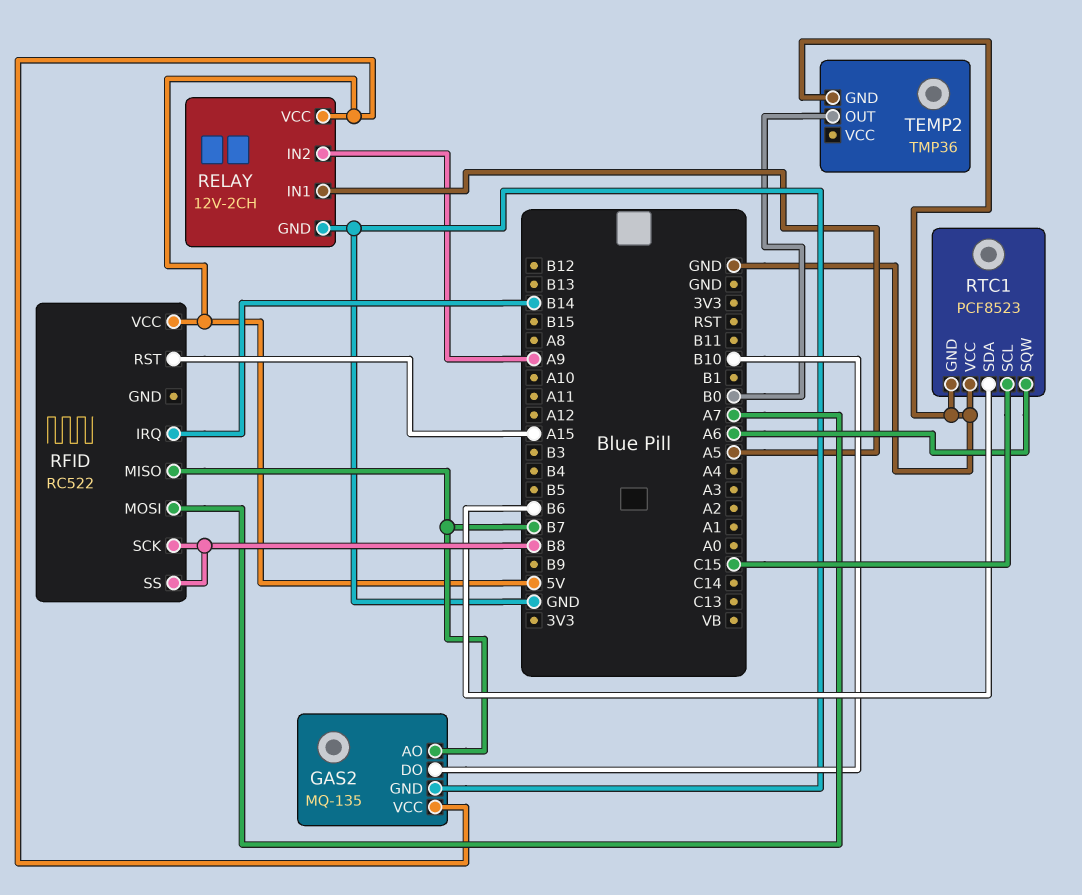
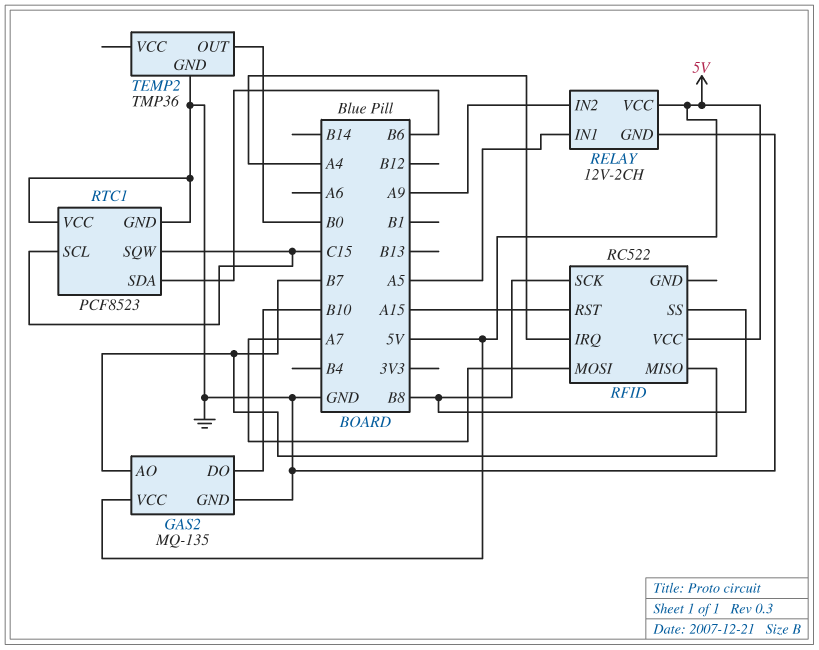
RFID pin IRQ: B14 -> A4
RTC1 pin SQW: A6 -> C15

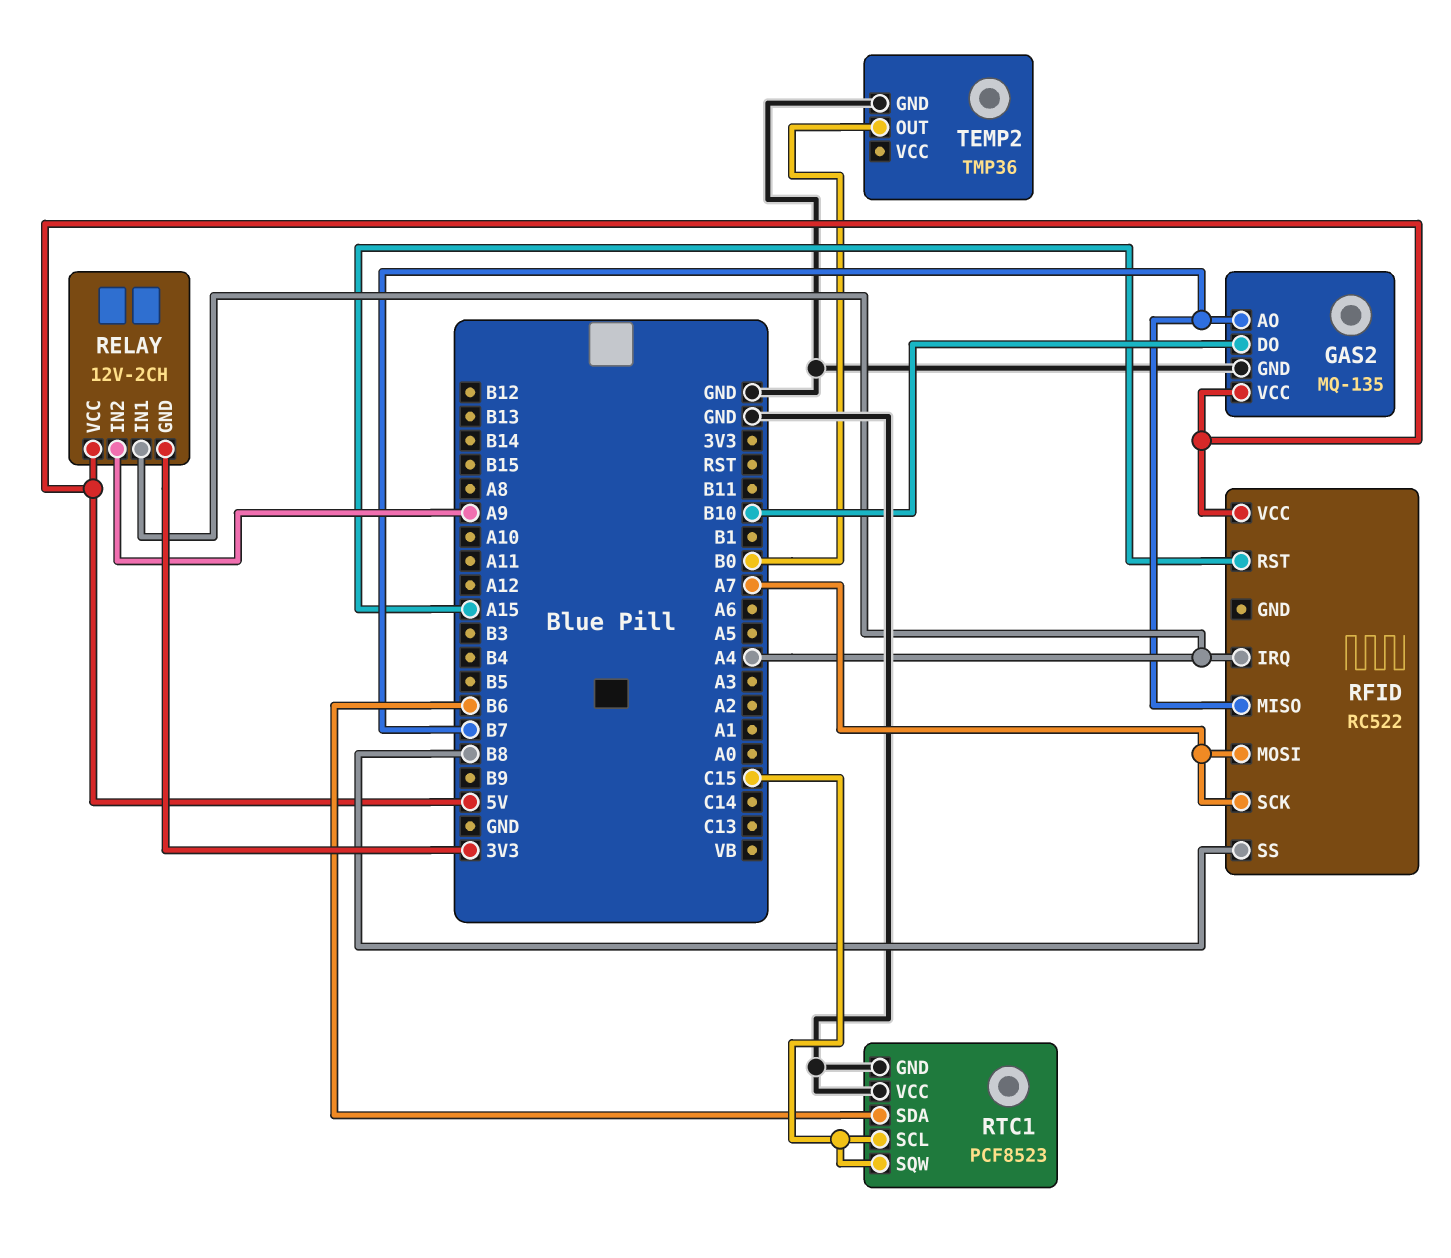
RELAY pin GND: GND -> 3V3
RELAY pin IN1: A5 -> A4
RFID pin SCK: B8 -> A7

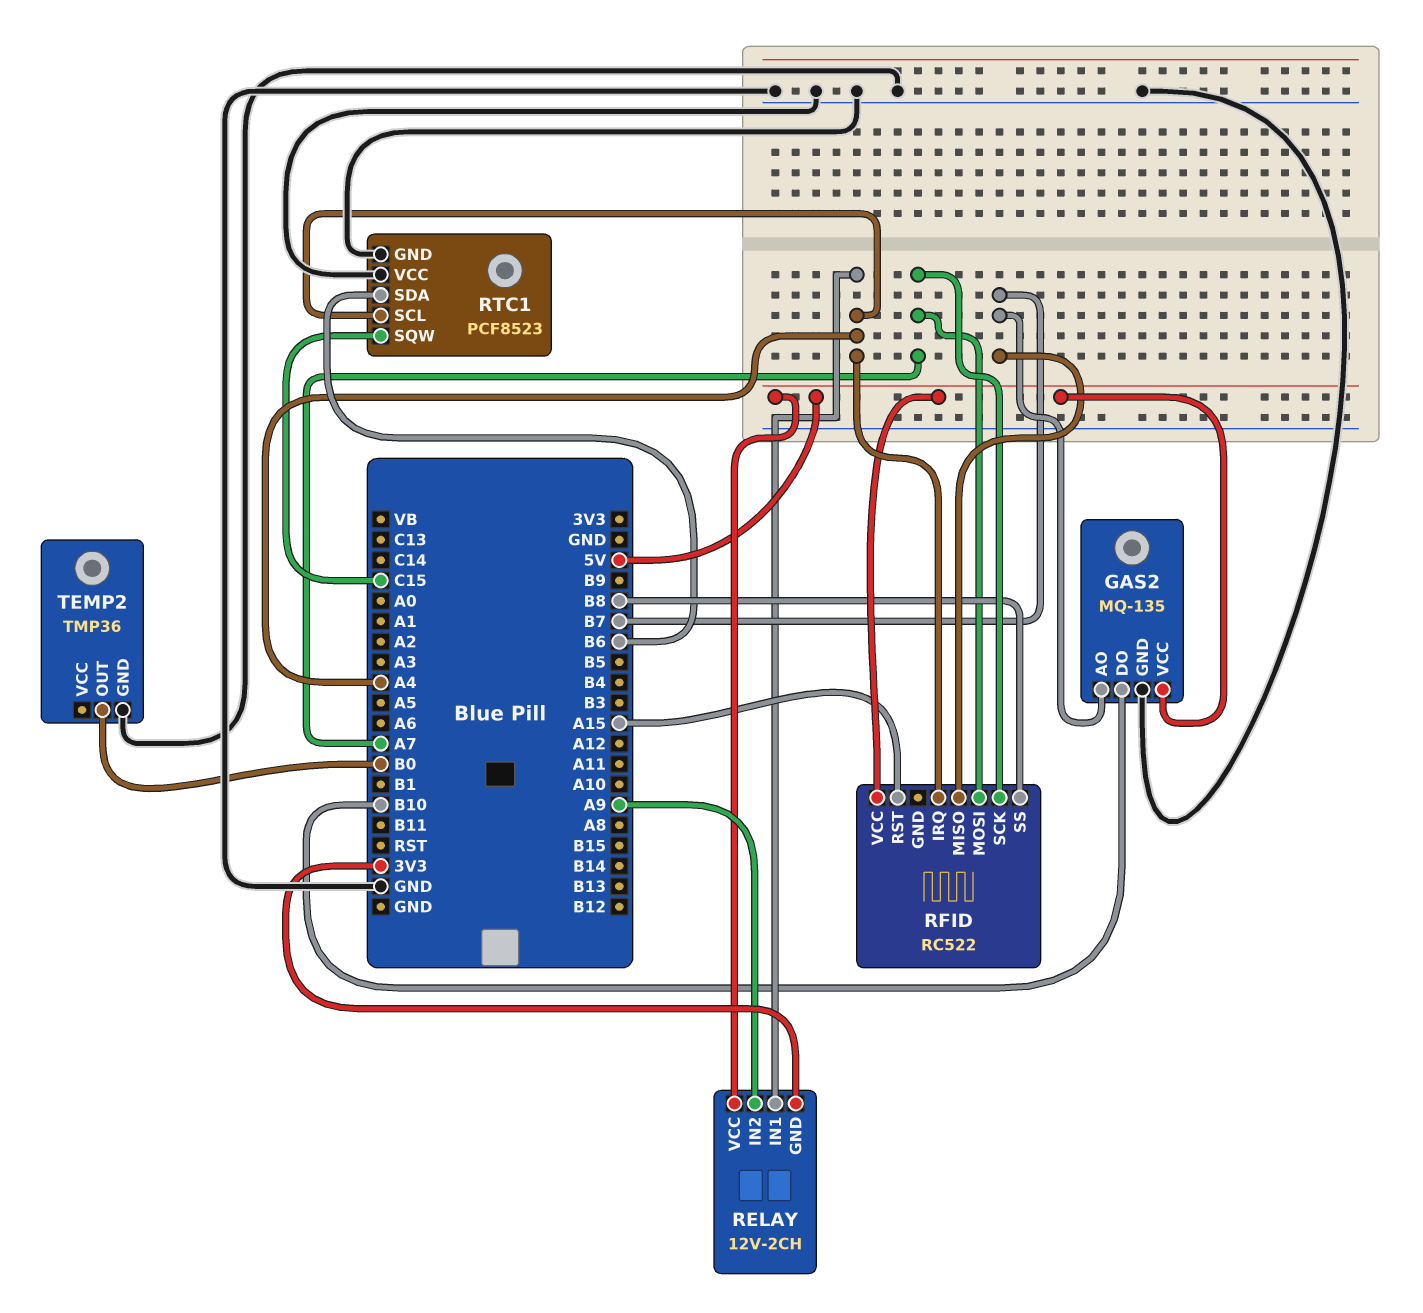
RTC1 pin SCL: C15 -> A4

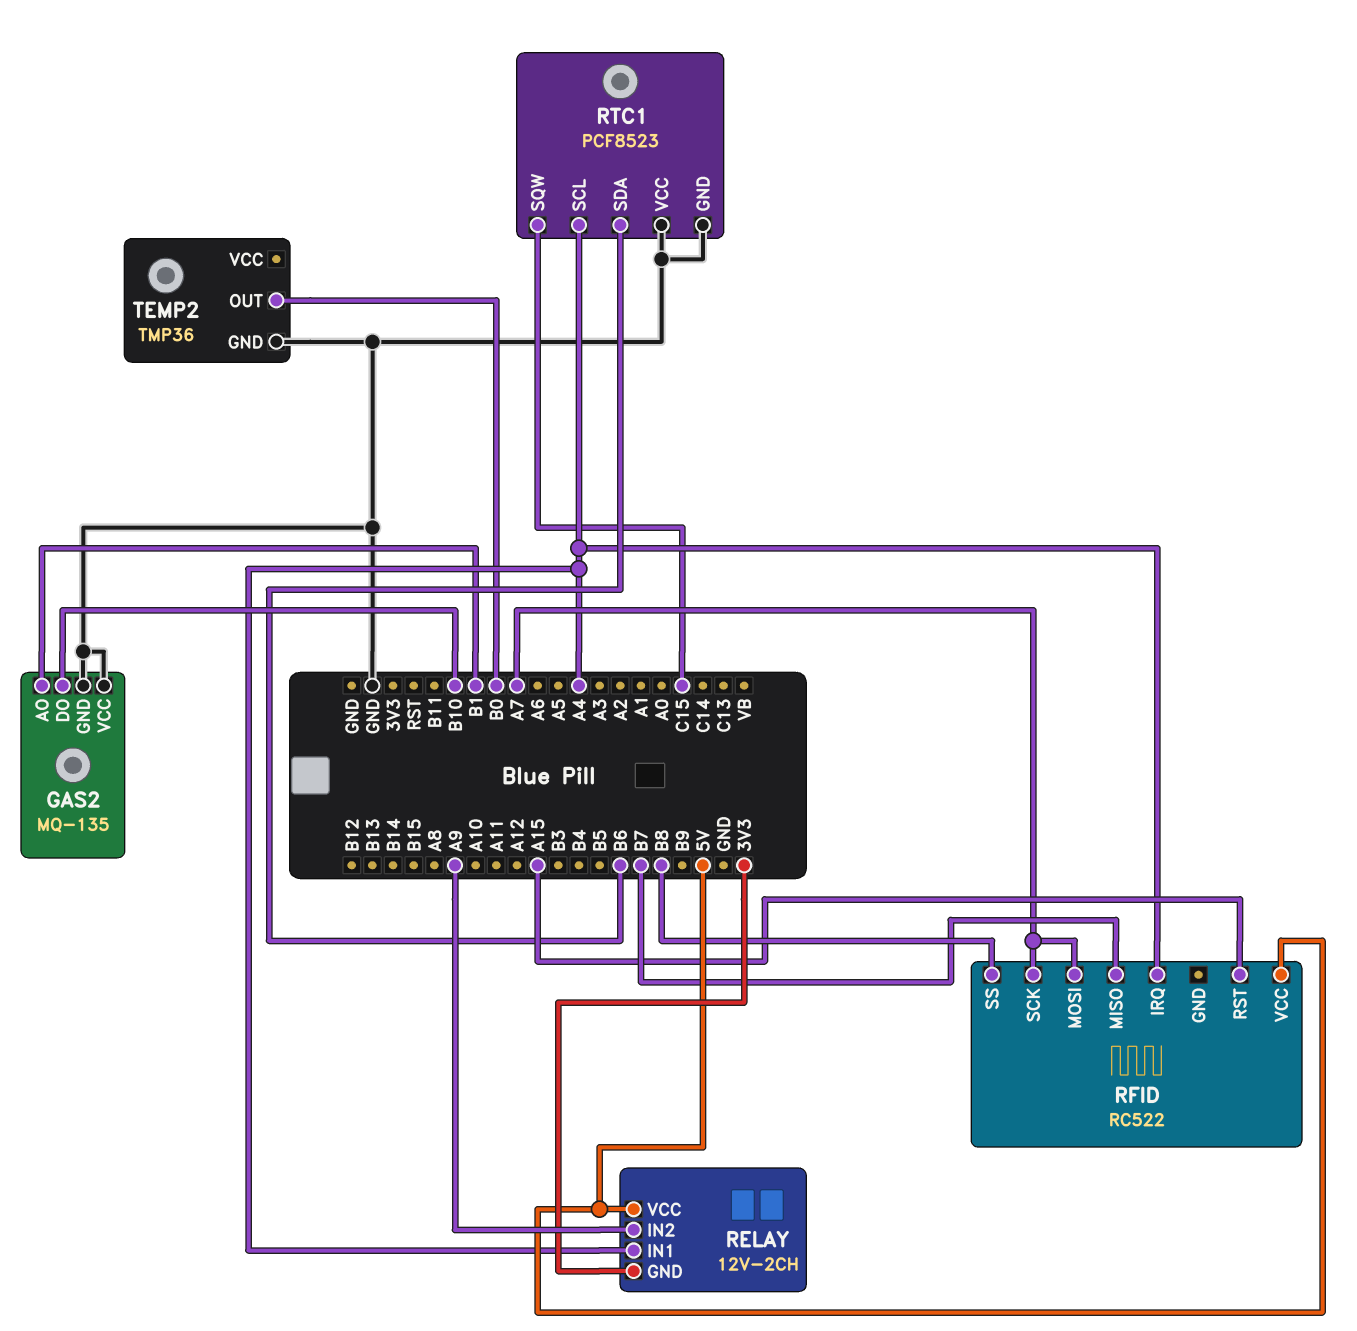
GAS2 pin AO: B7 -> B1
GAS2 pin VCC: 5V -> GND

